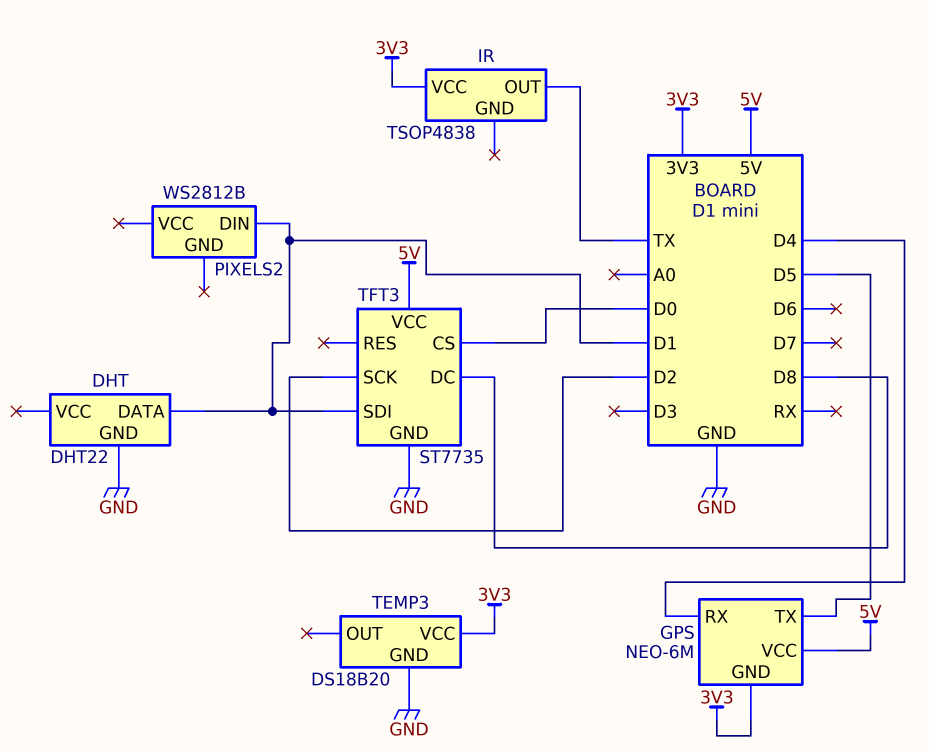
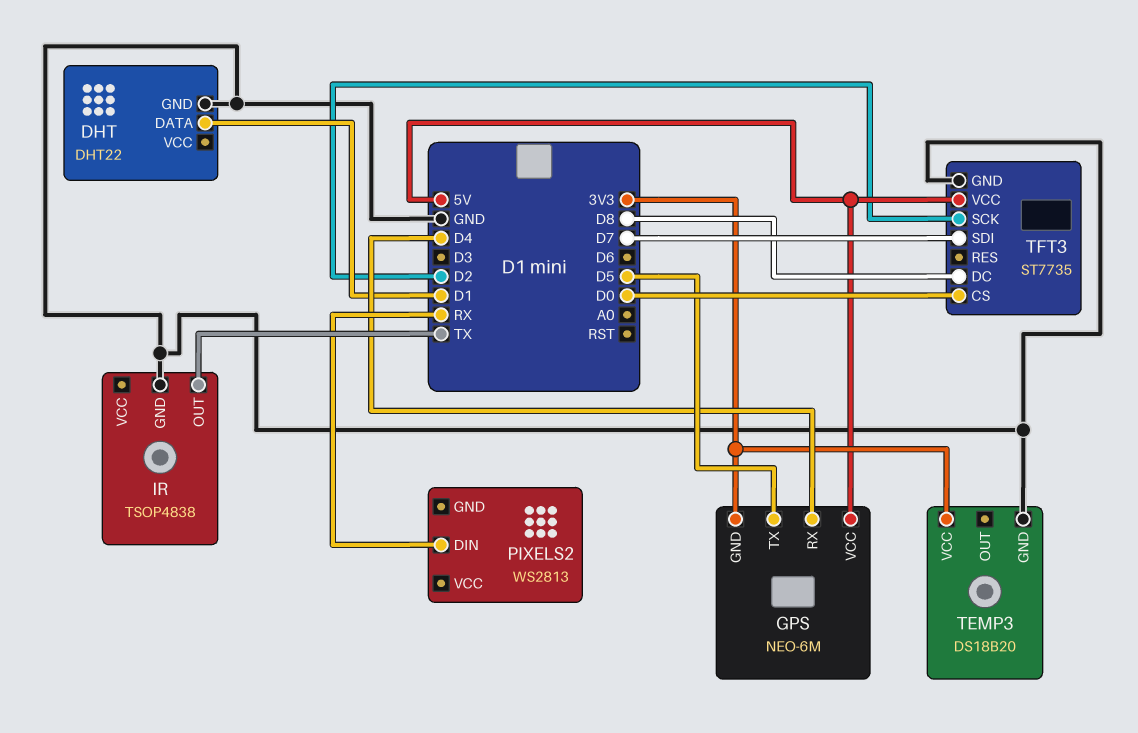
IR pin GND: none -> GND
IR pin VCC: 3V3 -> none
PIXELS2: WS2812B -> WS2813
PIXELS2 pin DIN: D1 -> RX
TFT3 pin SDI: D1 -> D7

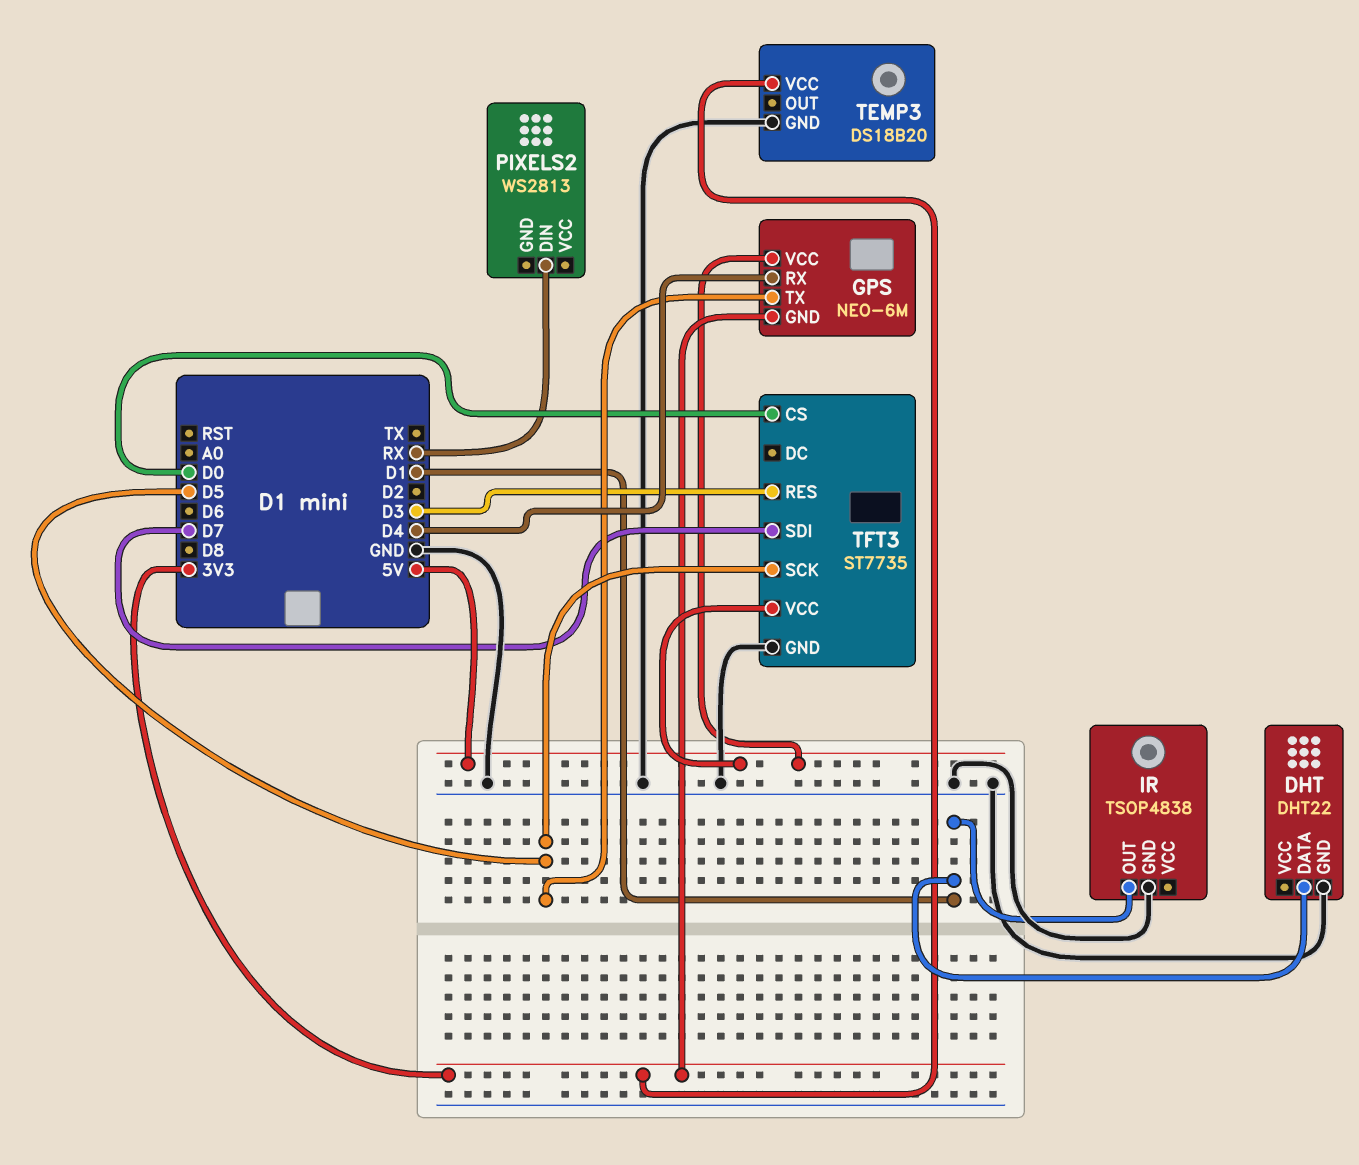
IR pin OUT: TX -> D1
TFT3 pin DC: D8 -> none
TFT3 pin RES: none -> D3
TFT3 pin SCK: D2 -> D5

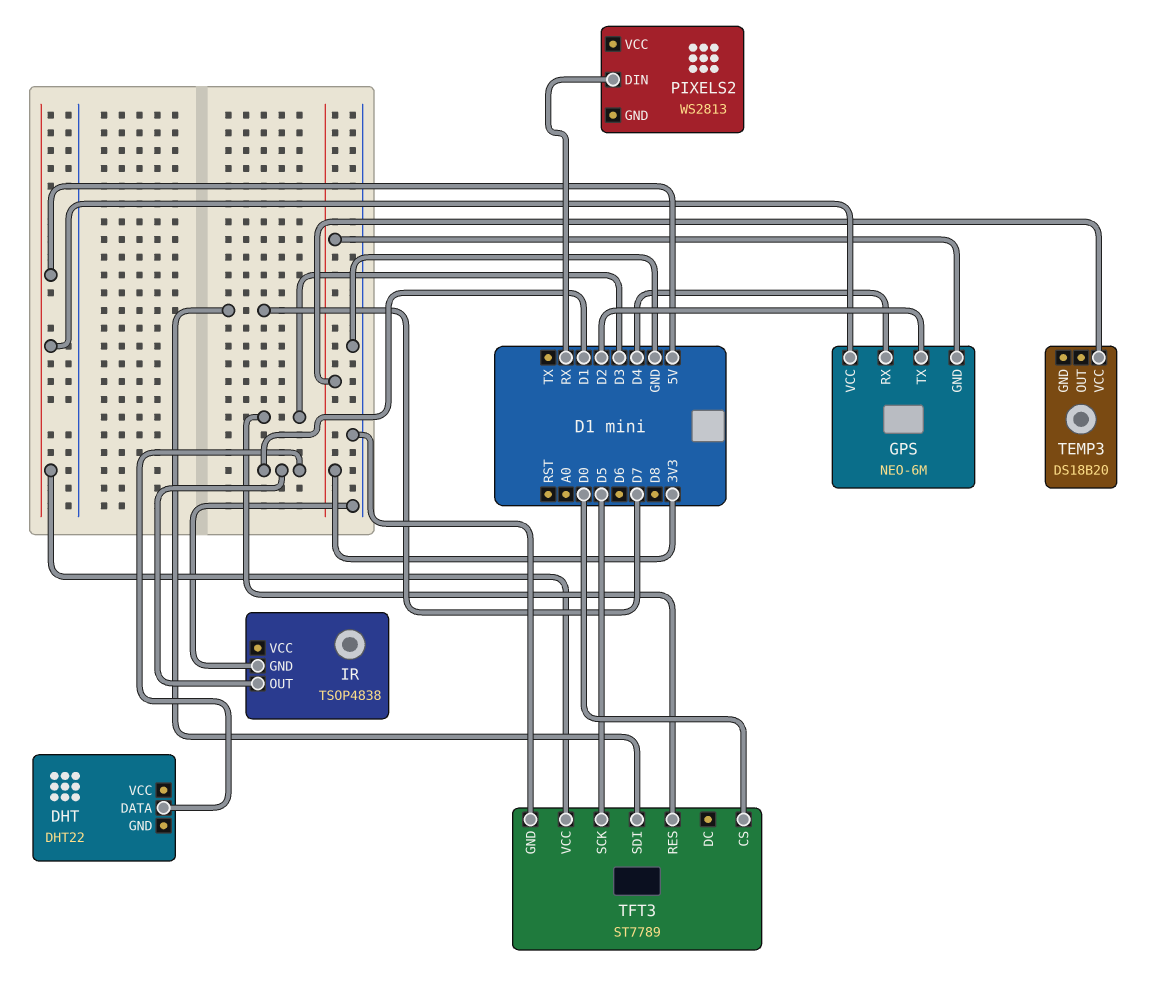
DHT pin GND: GND -> none
GPS pin TX: D5 -> D2
TEMP3 pin GND: GND -> none
TFT3: ST7735 -> ST7789

